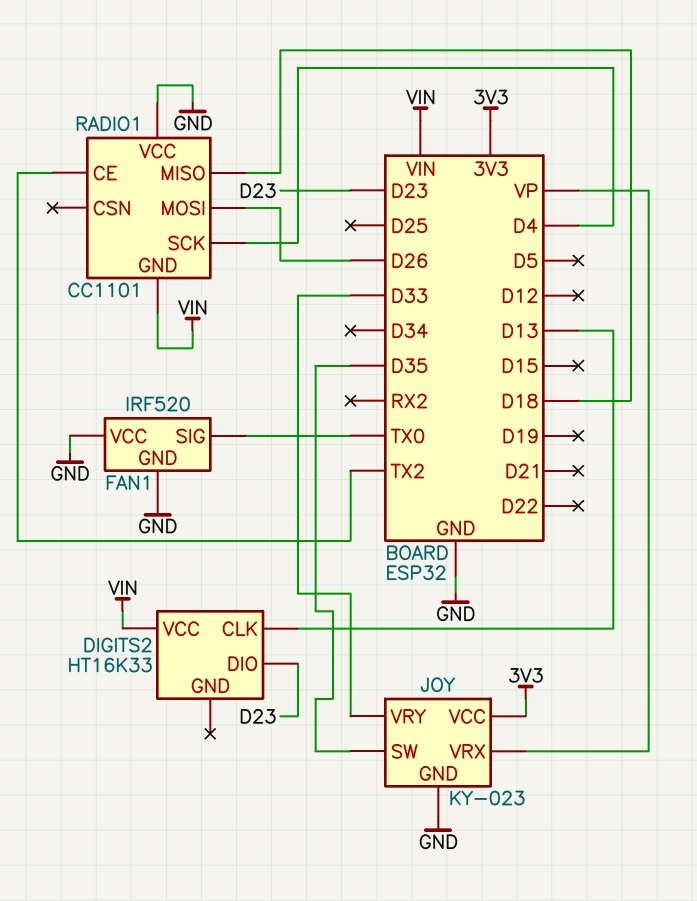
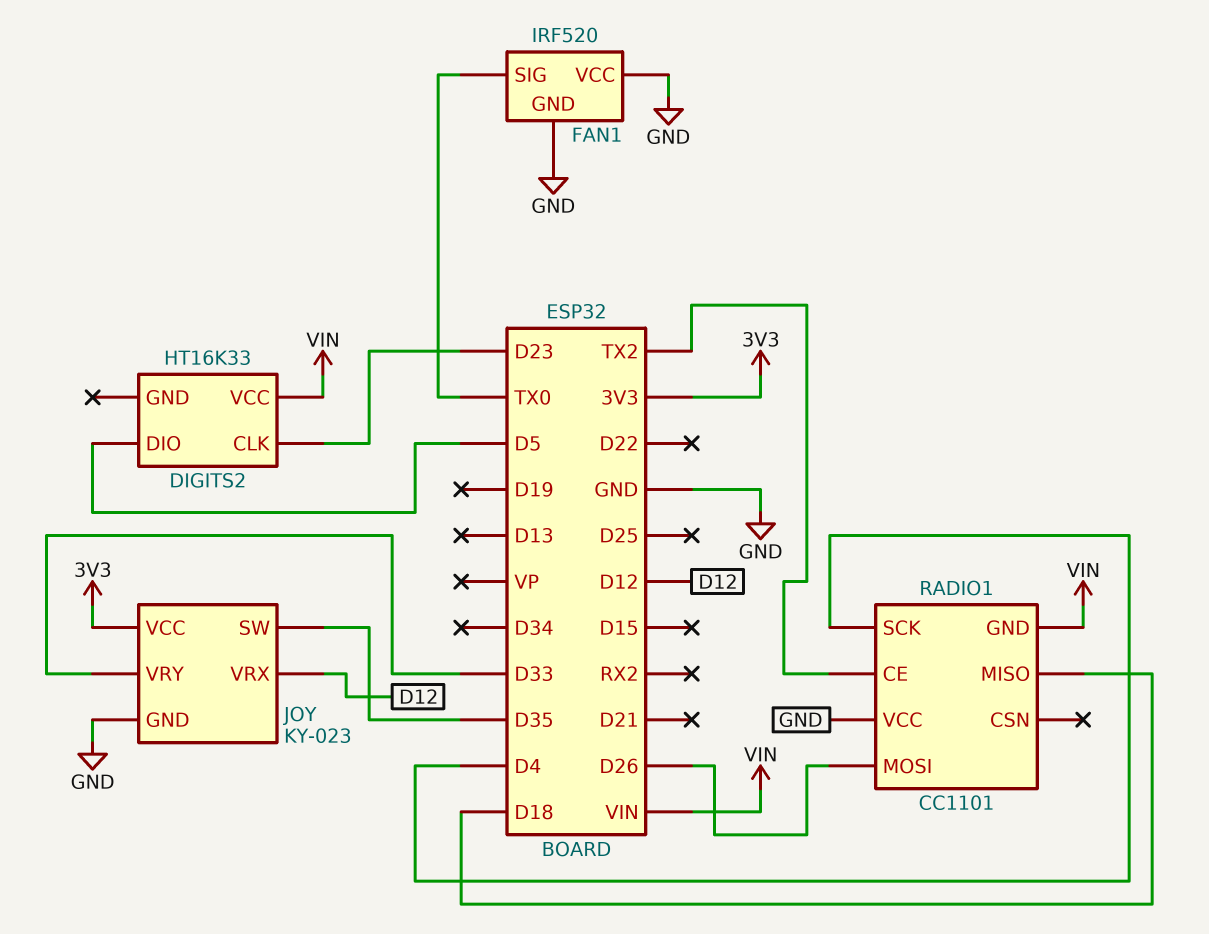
DIGITS2 pin CLK: D13 -> D23
DIGITS2 pin DIO: D23 -> D5
JOY pin VRX: VP -> D12

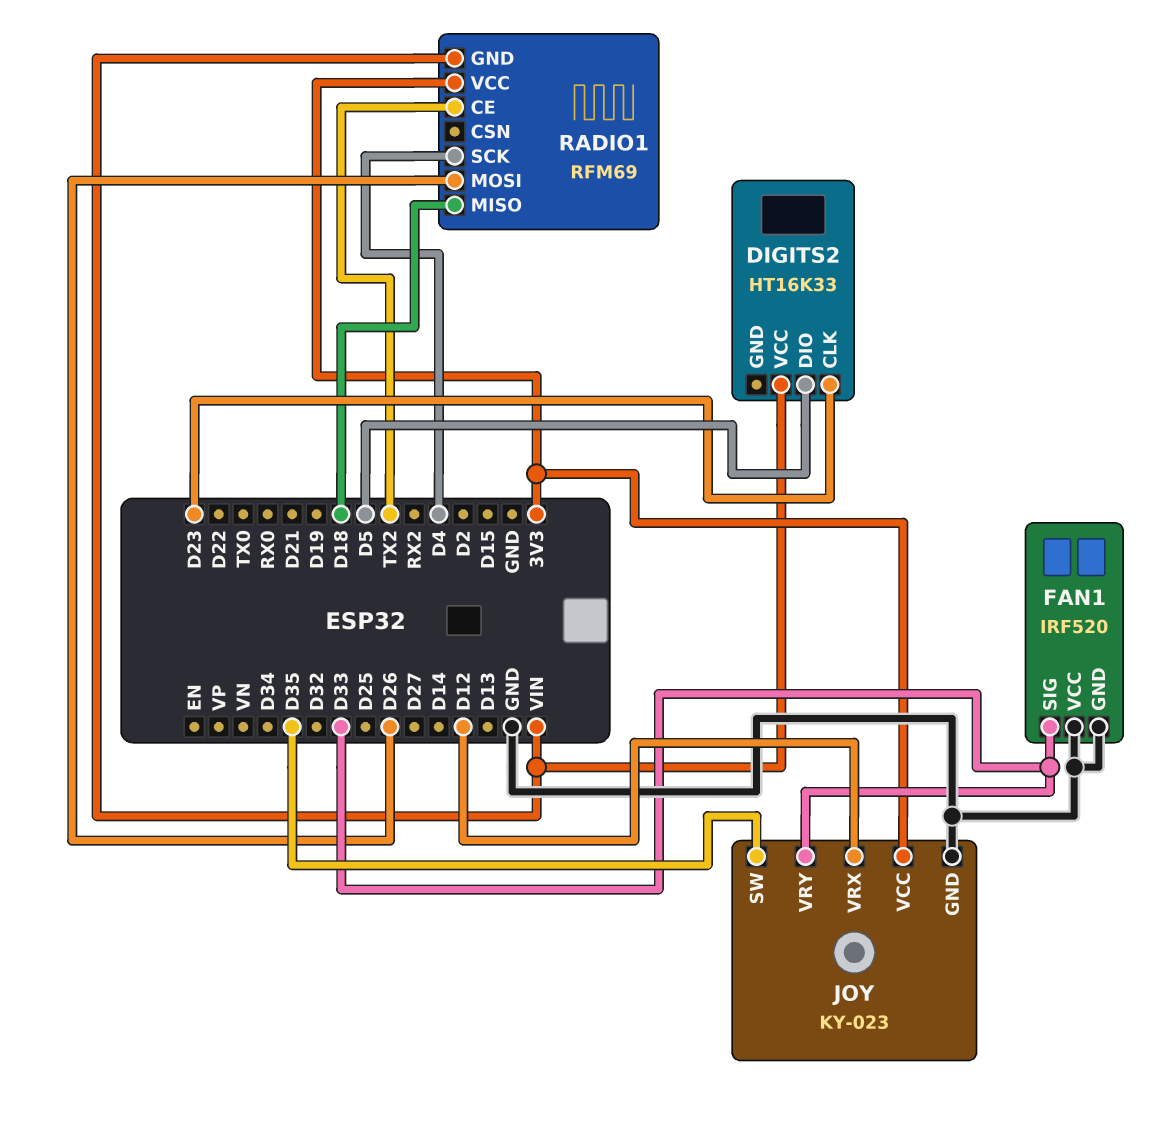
FAN1 pin SIG: TX0 -> D33
RADIO1: CC1101 -> RFM69
RADIO1 pin VCC: GND -> 3V3

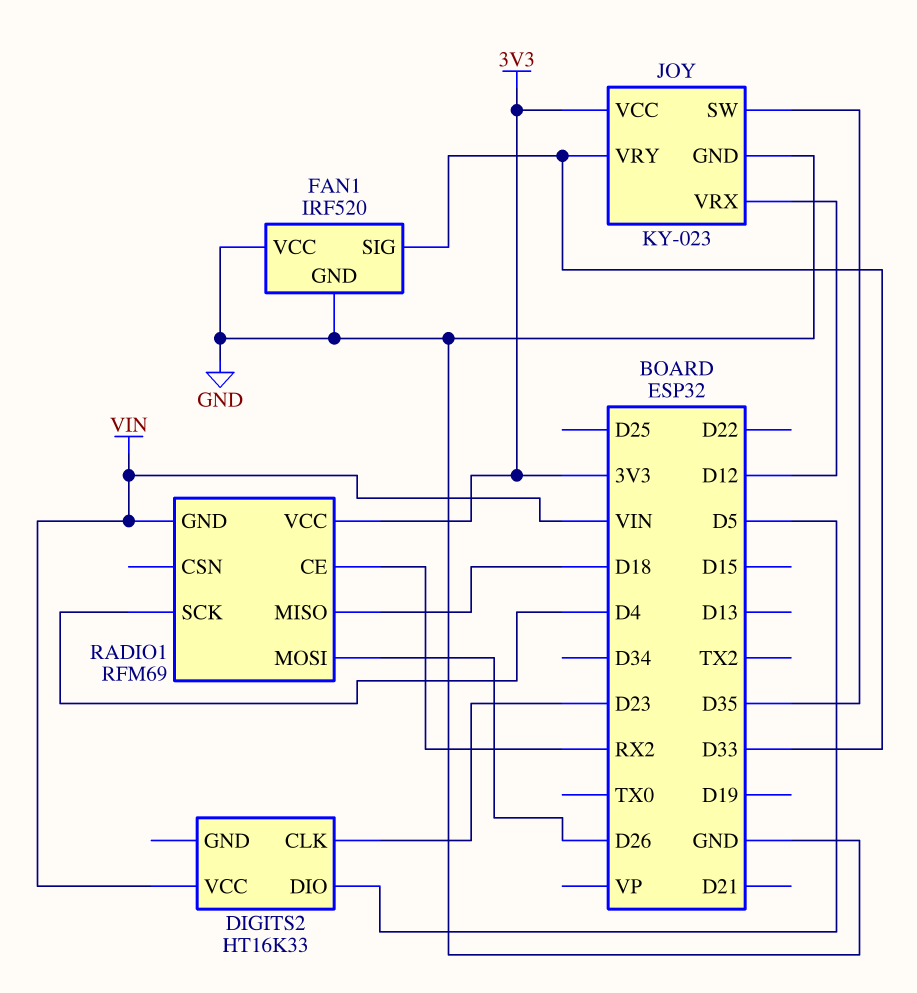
RADIO1 pin CE: TX2 -> RX2

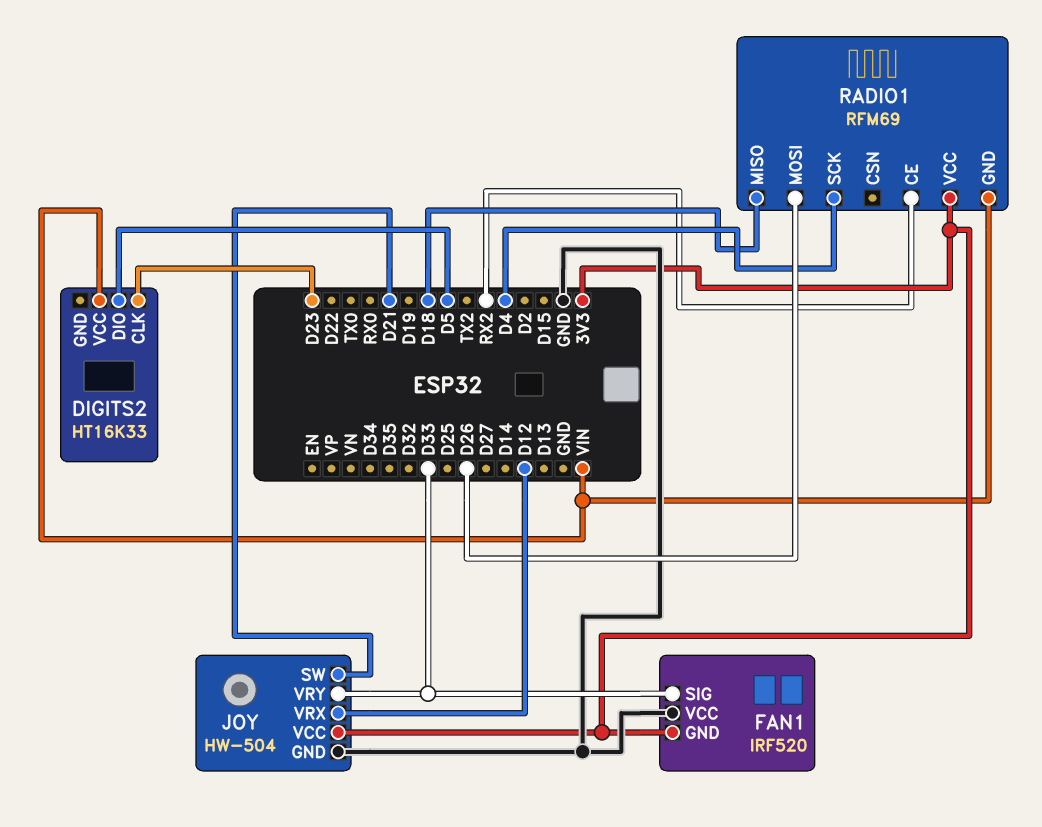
FAN1 pin GND: GND -> 3V3
JOY: KY-023 -> HW-504
JOY pin SW: D35 -> D21

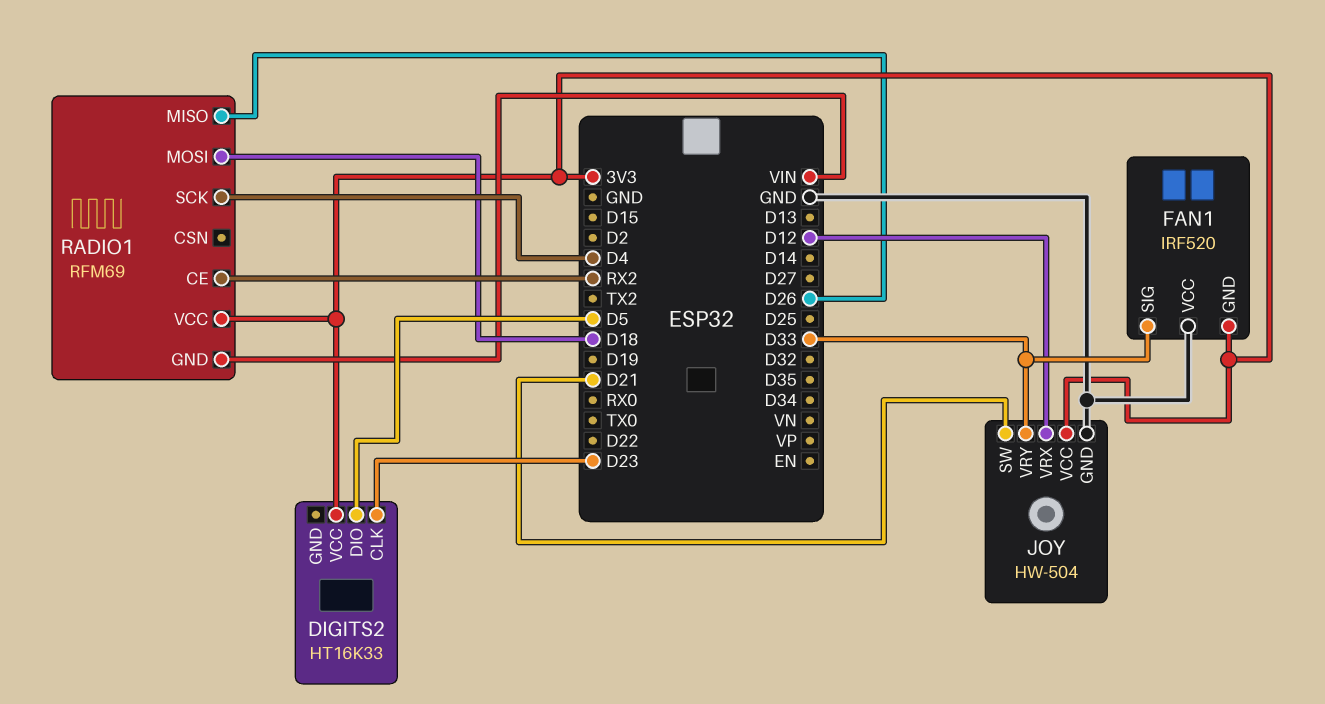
DIGITS2 pin VCC: VIN -> 3V3
RADIO1 pin MISO: D18 -> D26
RADIO1 pin MOSI: D26 -> D18

